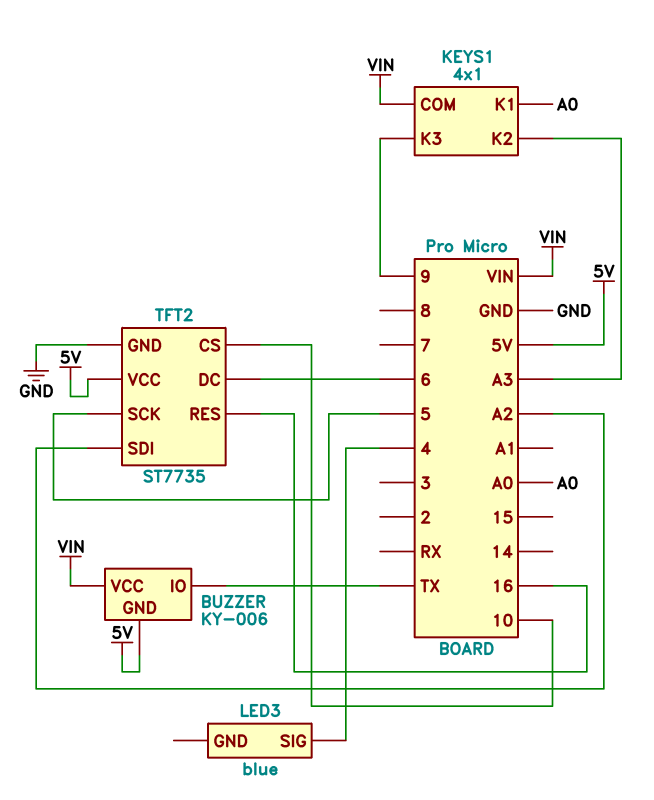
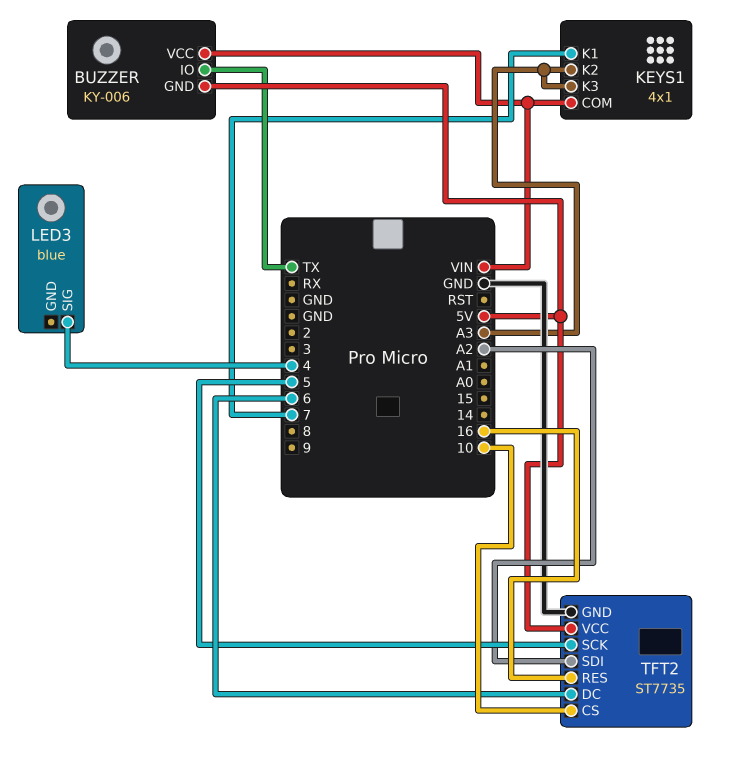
KEYS1 pin K1: A0 -> 7
KEYS1 pin K3: 9 -> A3

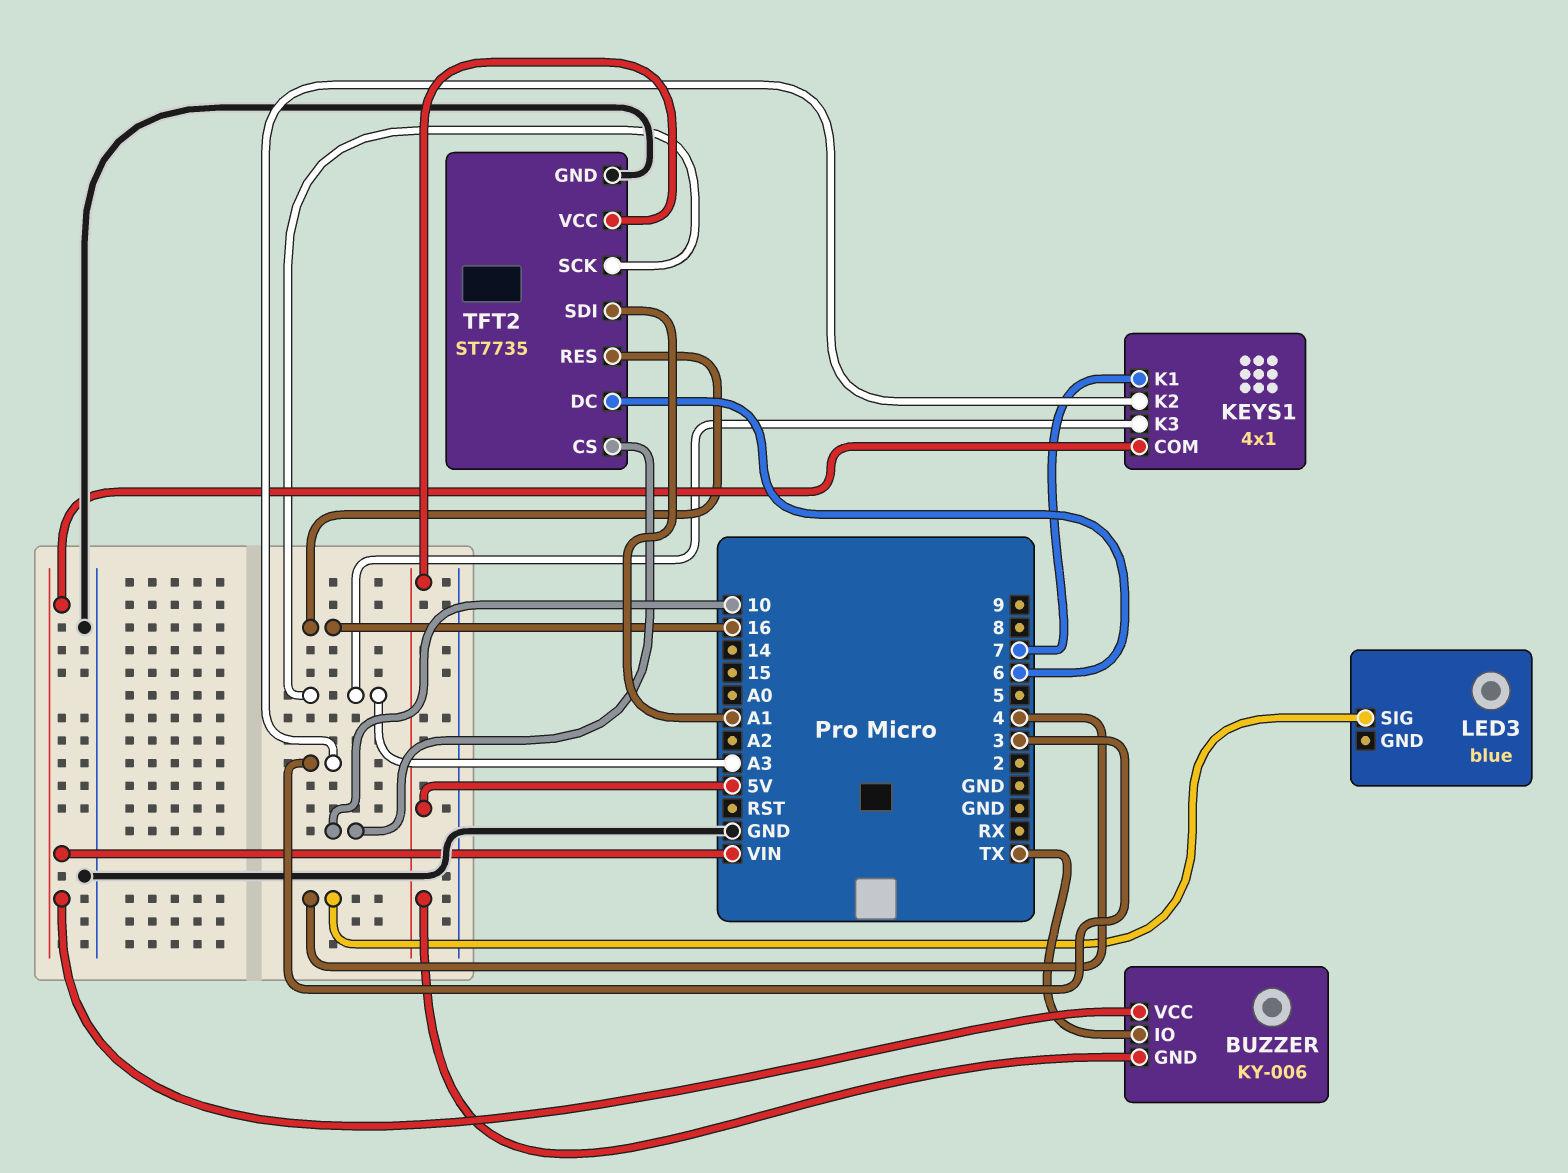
KEYS1 pin K2: A3 -> 3
TFT2 pin SCK: 5 -> A3
TFT2 pin SDI: A2 -> A1

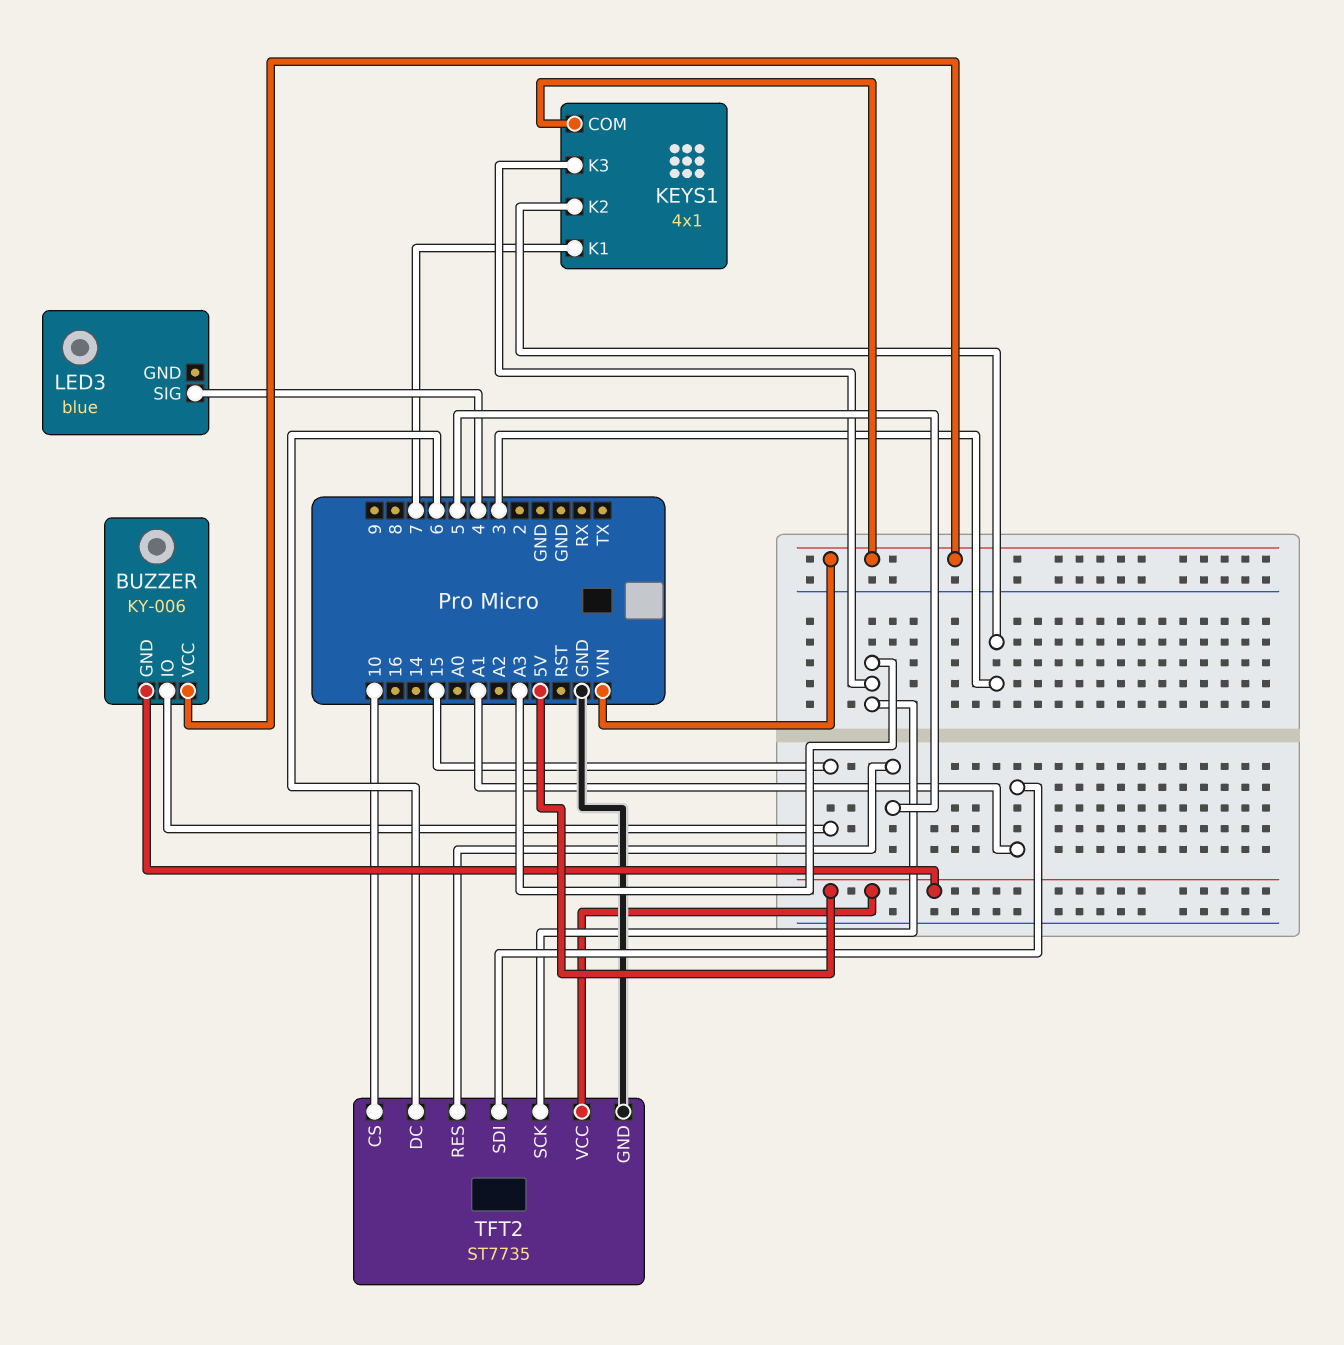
BUZZER pin IO: TX -> 15
TFT2 pin RES: 16 -> 5

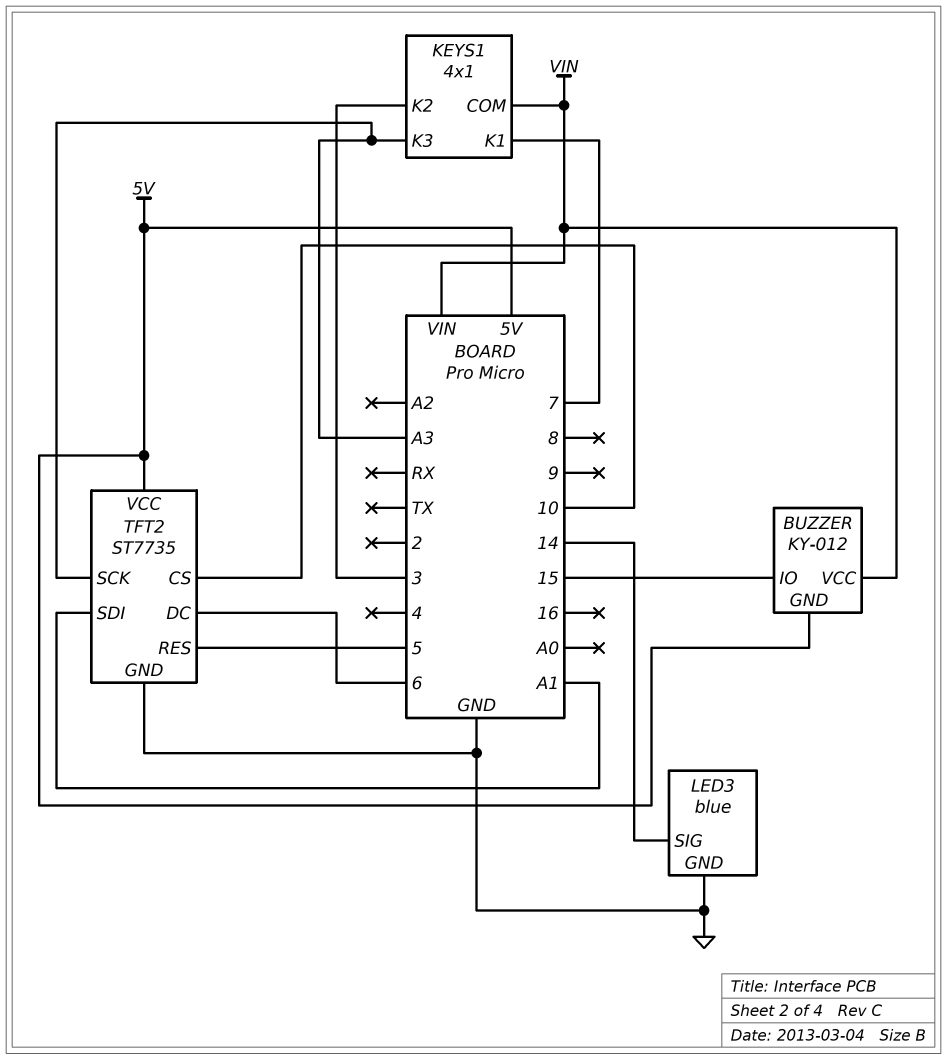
BUZZER: KY-006 -> KY-012
LED3 pin GND: none -> GND
LED3 pin SIG: 4 -> 14

